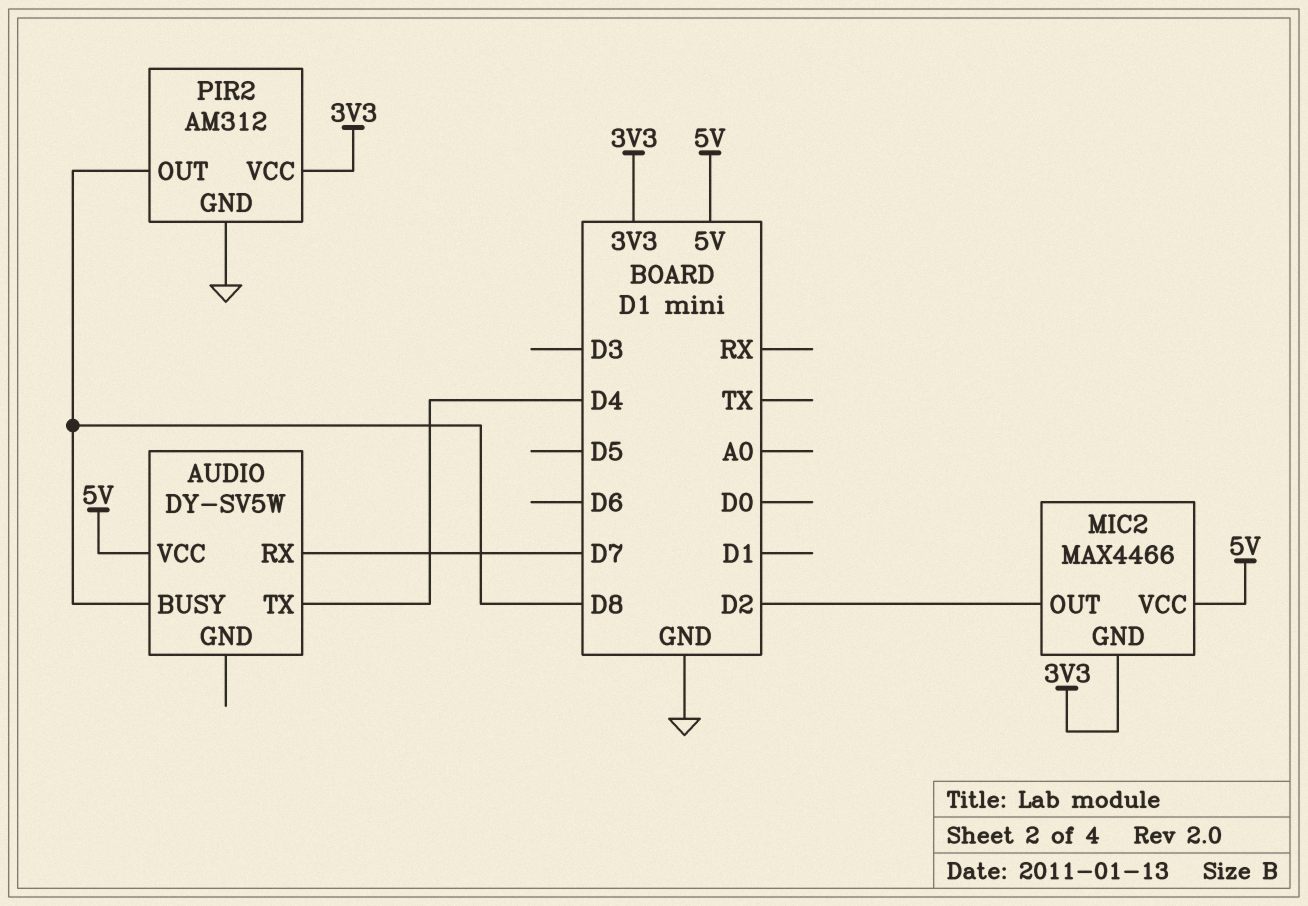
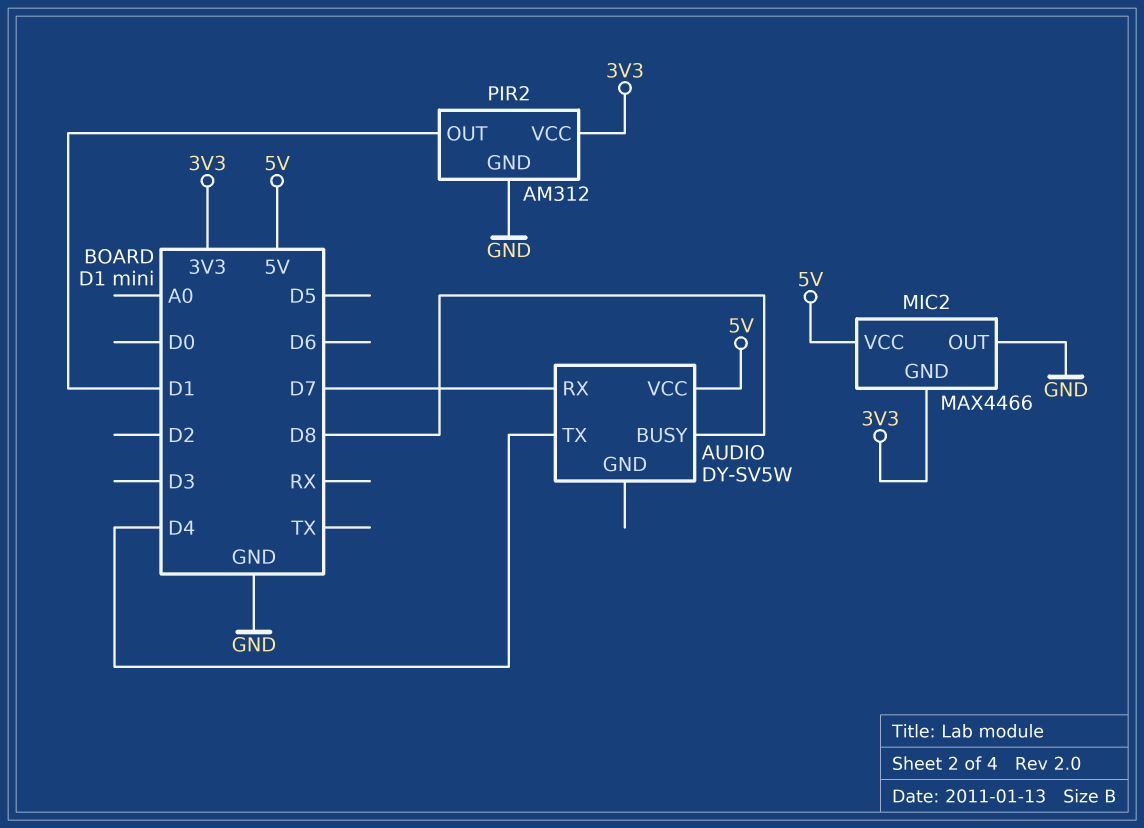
MIC2 pin OUT: D2 -> GND
PIR2 pin OUT: D8 -> D1

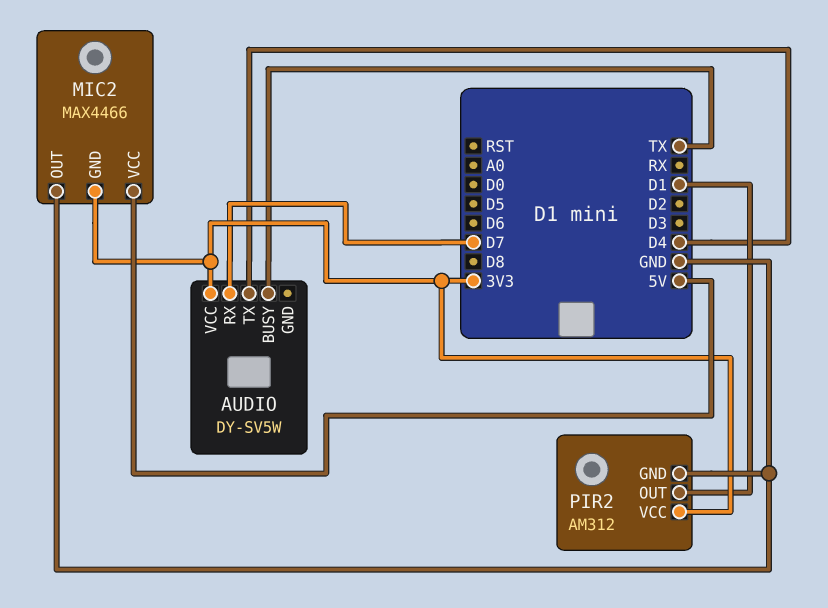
AUDIO pin BUSY: D8 -> TX
AUDIO pin VCC: 5V -> 3V3

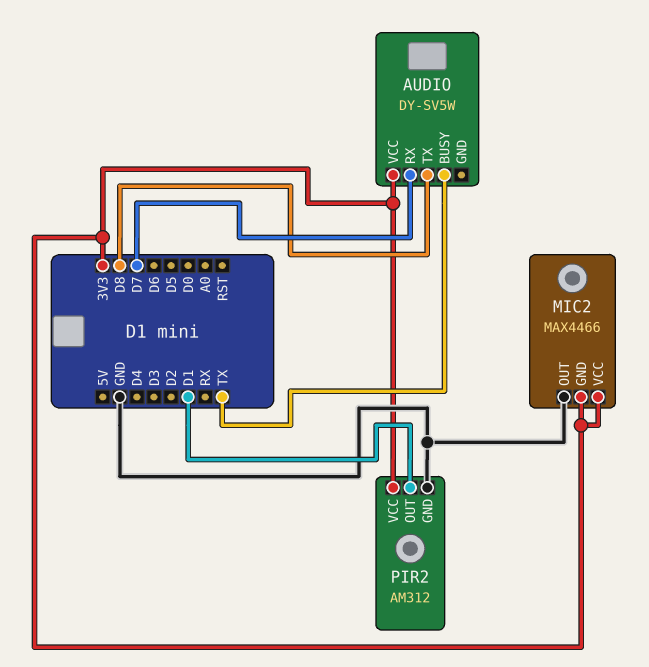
AUDIO pin TX: D4 -> D8
MIC2 pin VCC: 5V -> 3V3

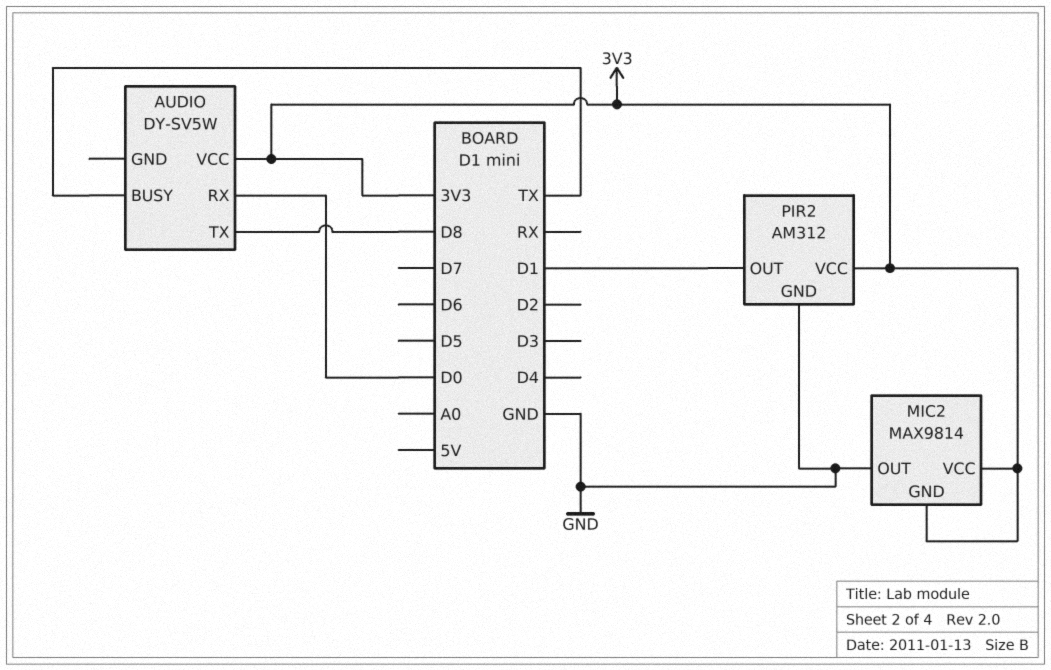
AUDIO pin RX: D7 -> D0
MIC2: MAX4466 -> MAX9814

